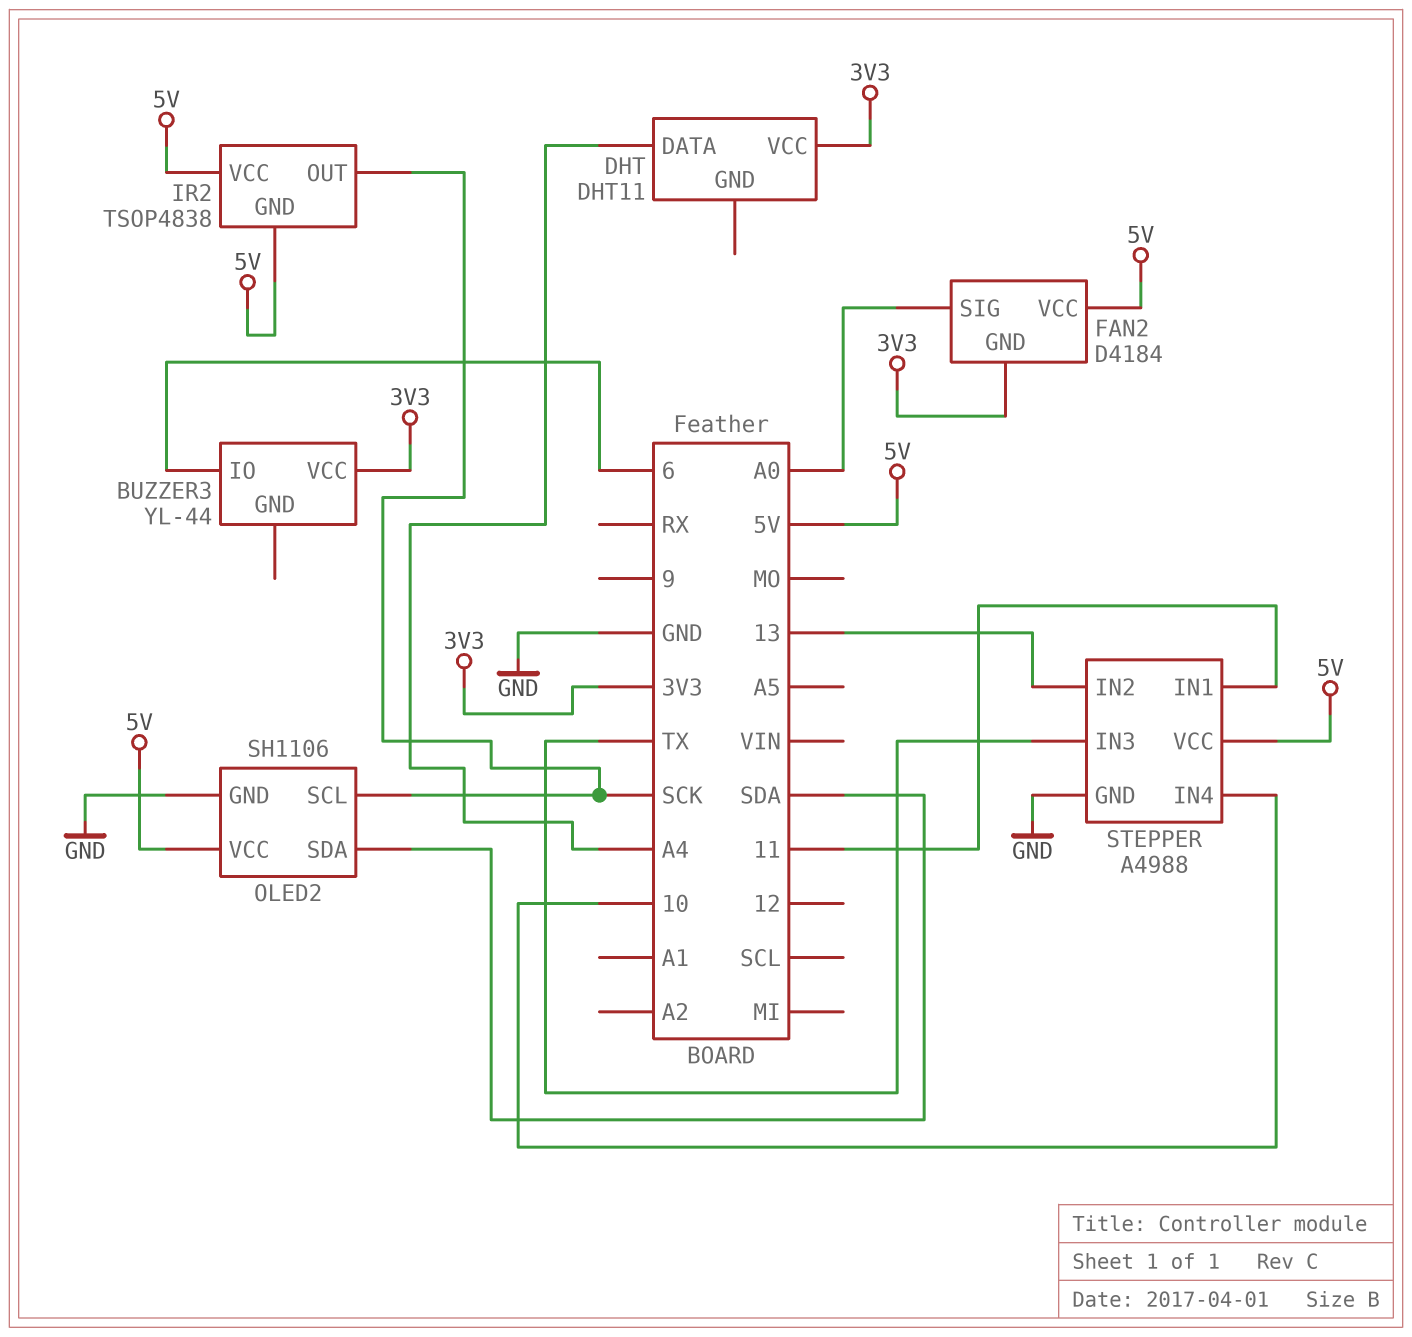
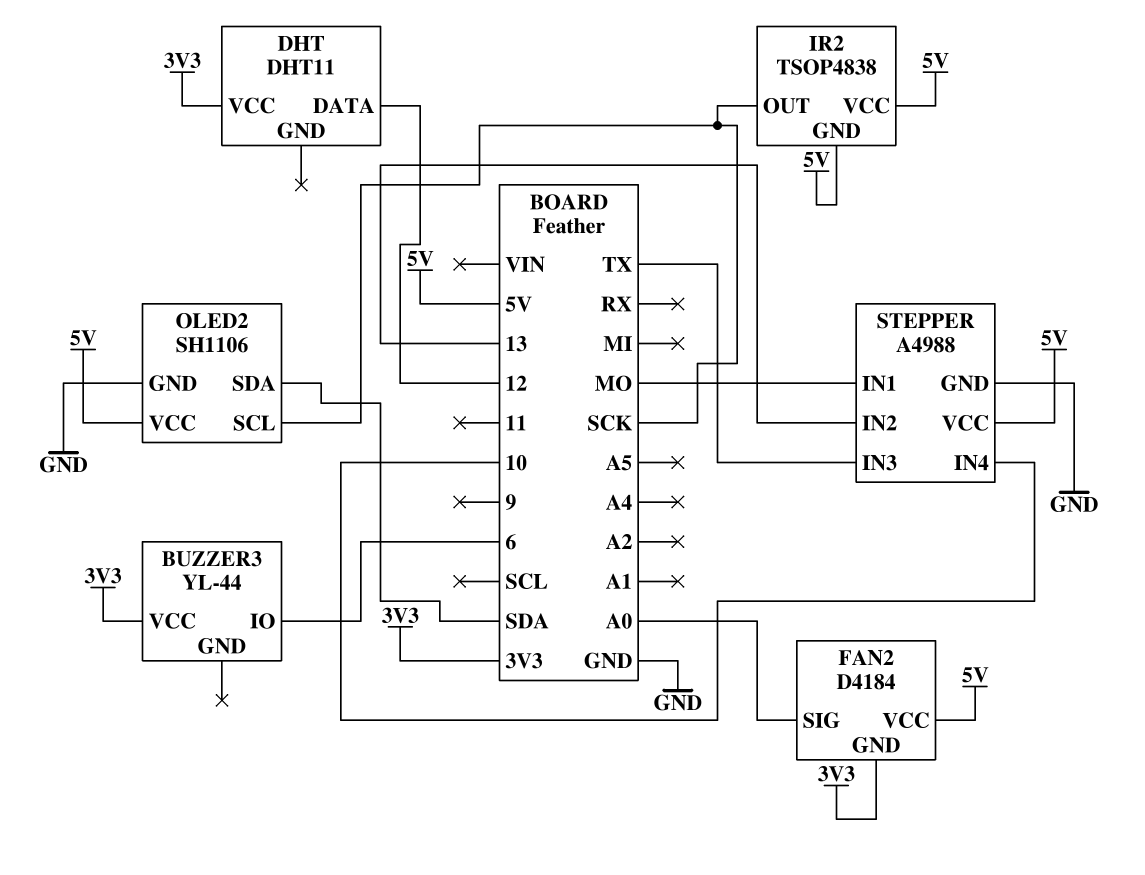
DHT pin DATA: A4 -> 12
STEPPER pin IN1: 11 -> MO

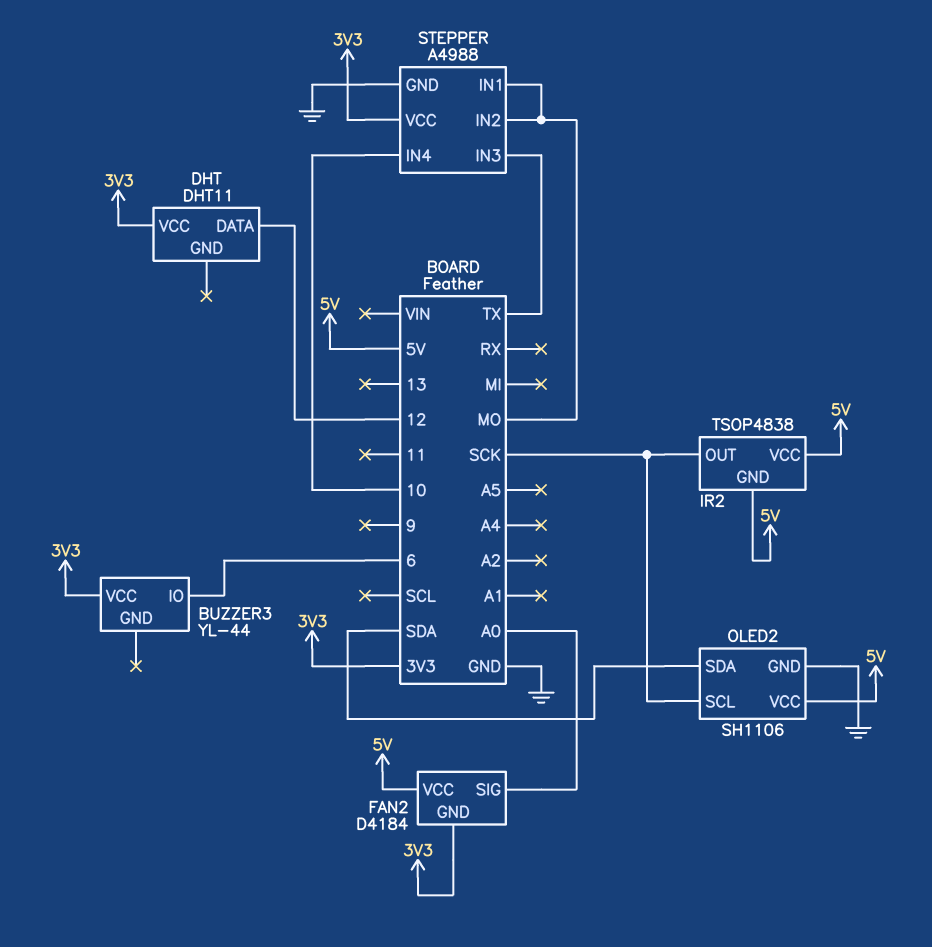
STEPPER pin IN2: 13 -> MO
STEPPER pin VCC: 5V -> 3V3

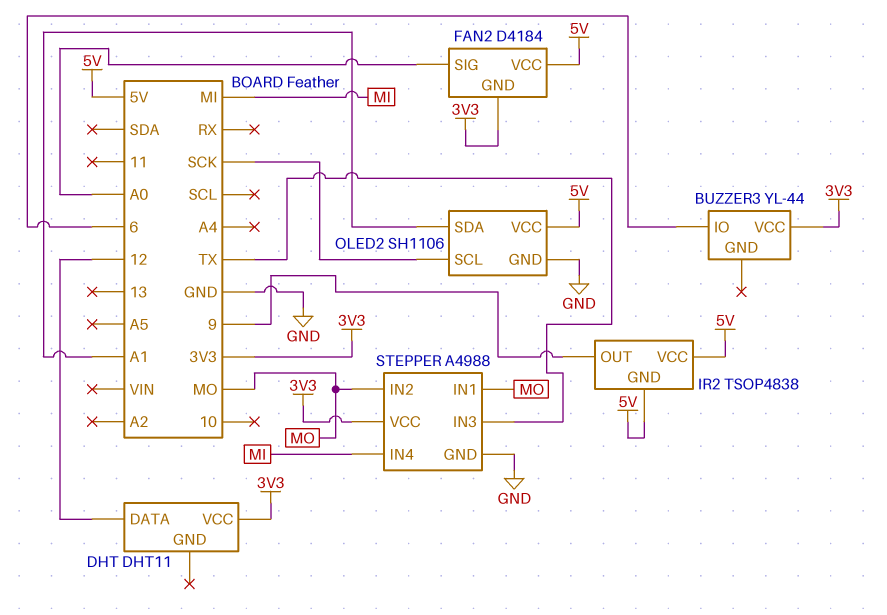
IR2 pin OUT: SCK -> 9
OLED2 pin SDA: SDA -> A1
STEPPER pin IN4: 10 -> MI

